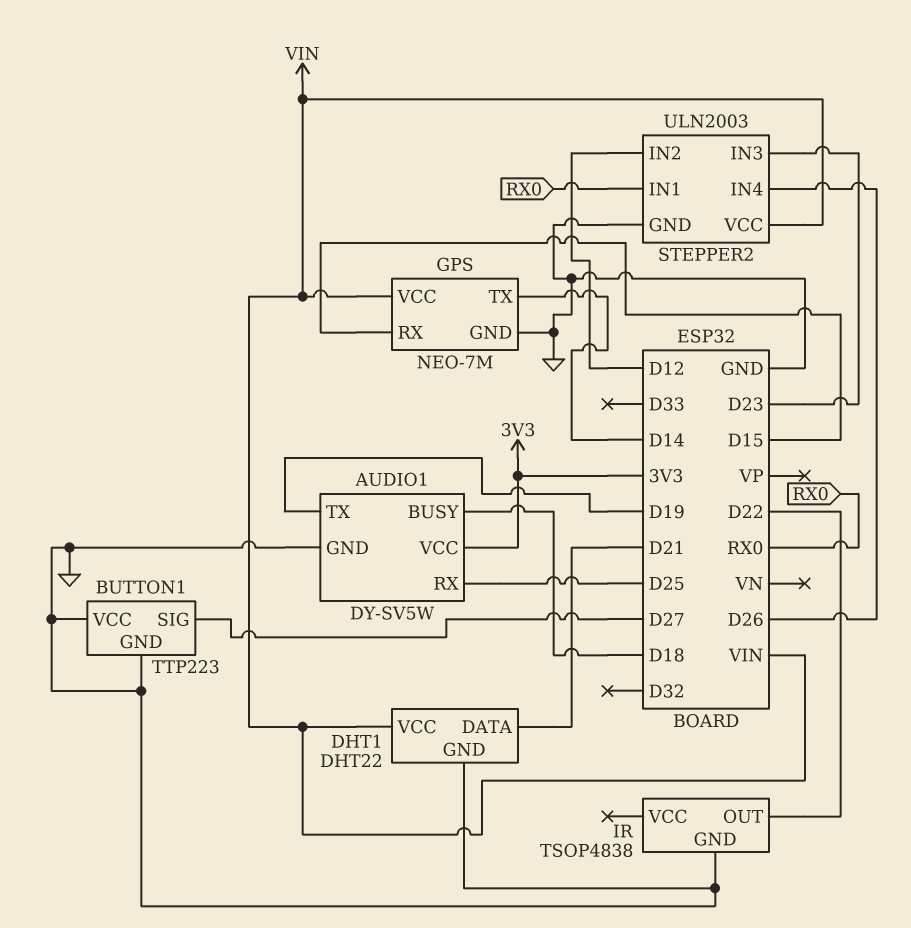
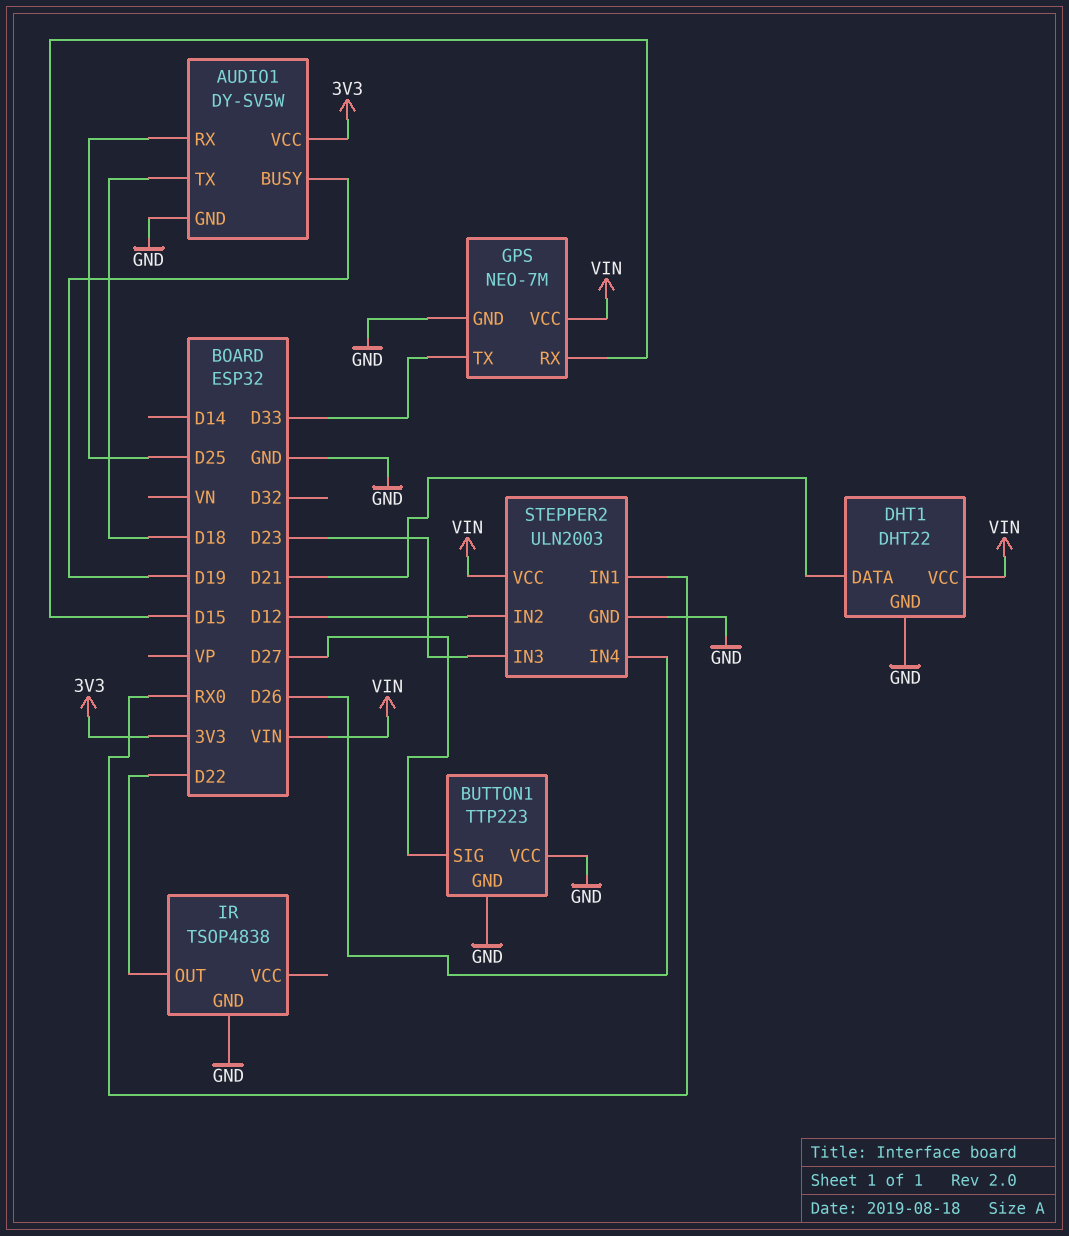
AUDIO1 pin BUSY: D18 -> D19
AUDIO1 pin TX: D19 -> D18
GPS pin TX: D14 -> D33

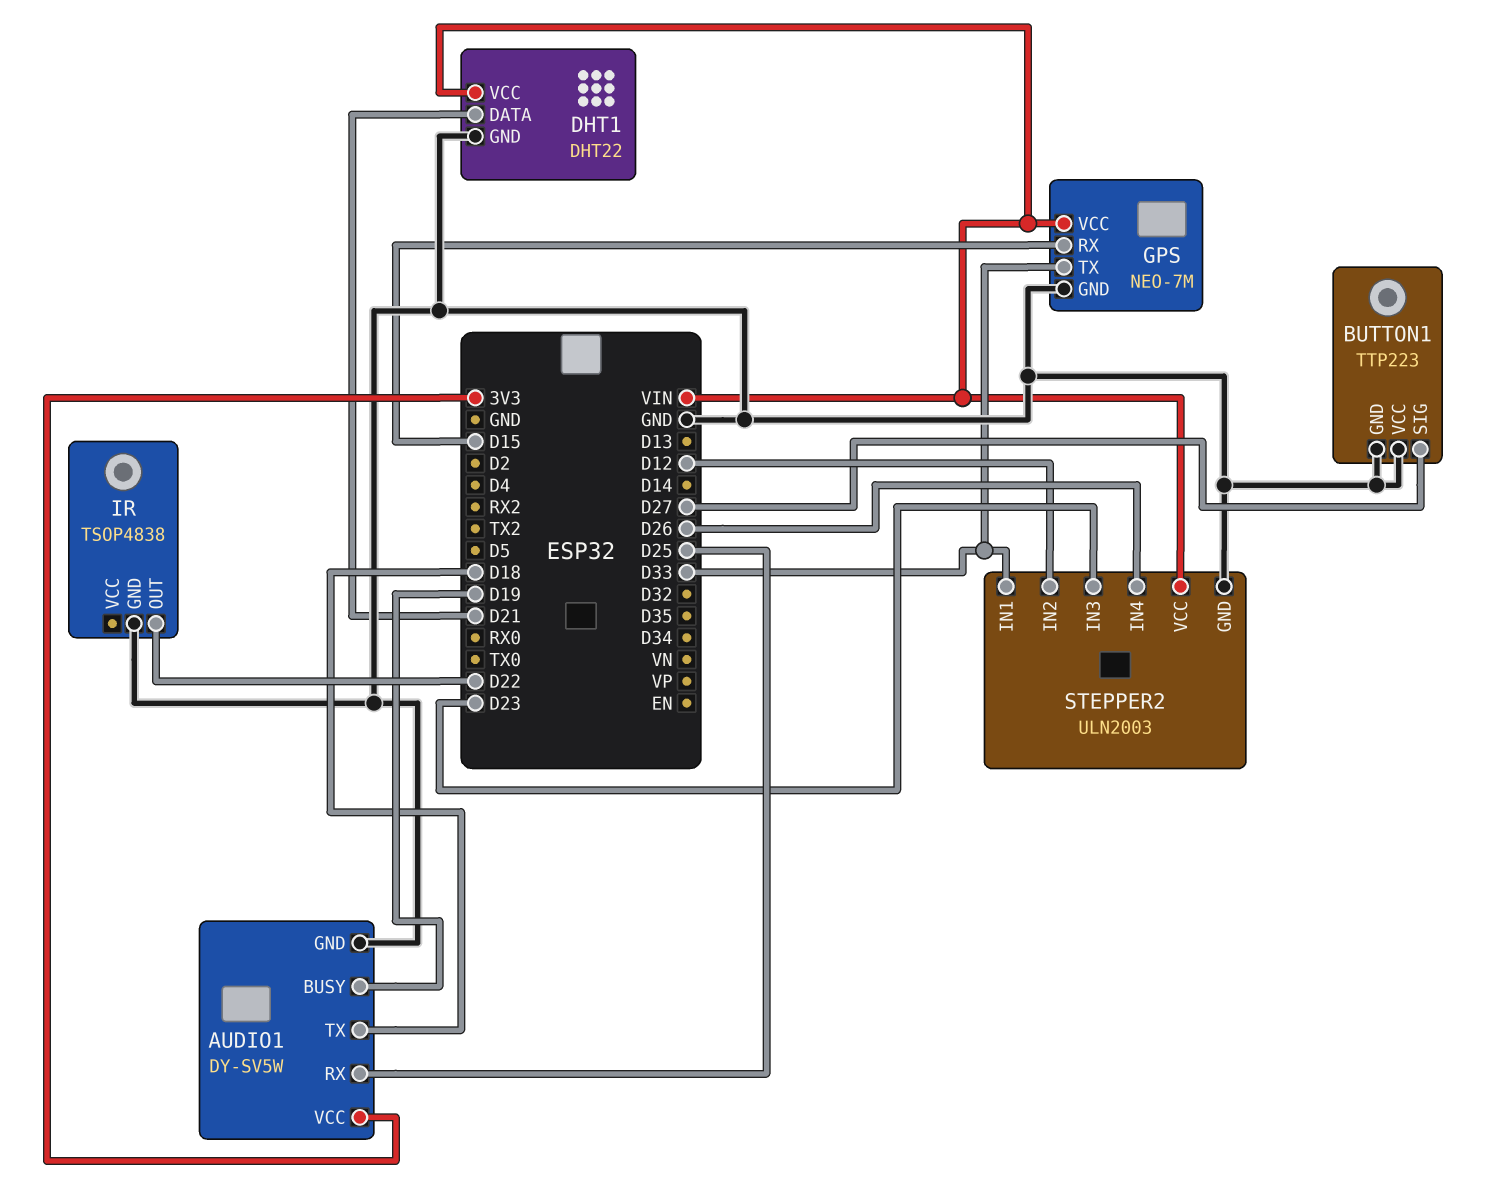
STEPPER2 pin IN1: RX0 -> D33

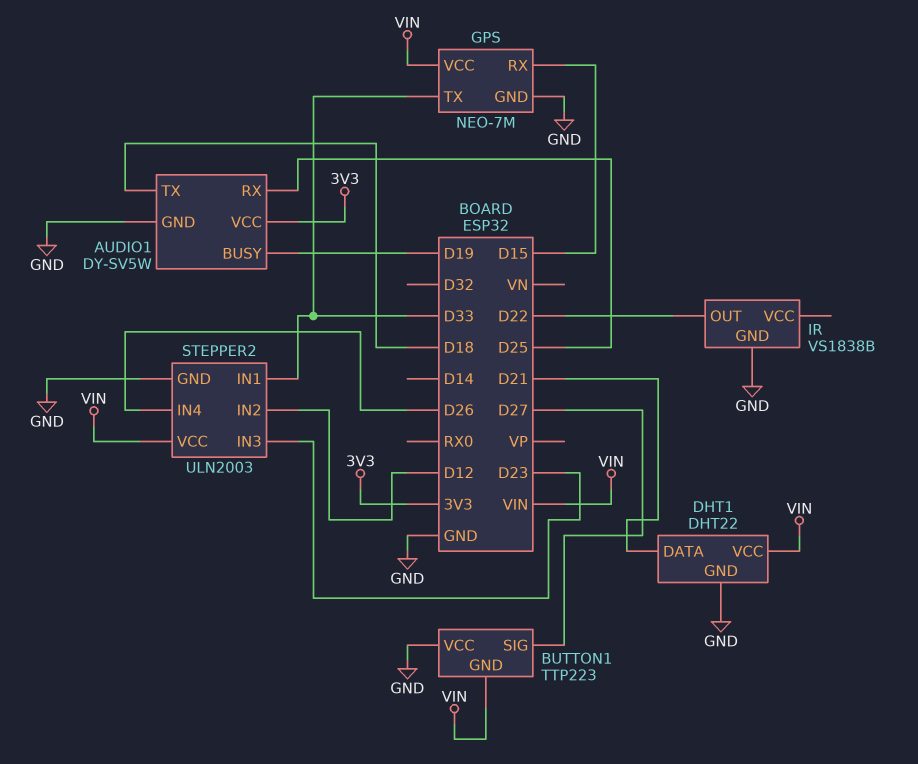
BUTTON1 pin GND: GND -> VIN
IR: TSOP4838 -> VS1838B

